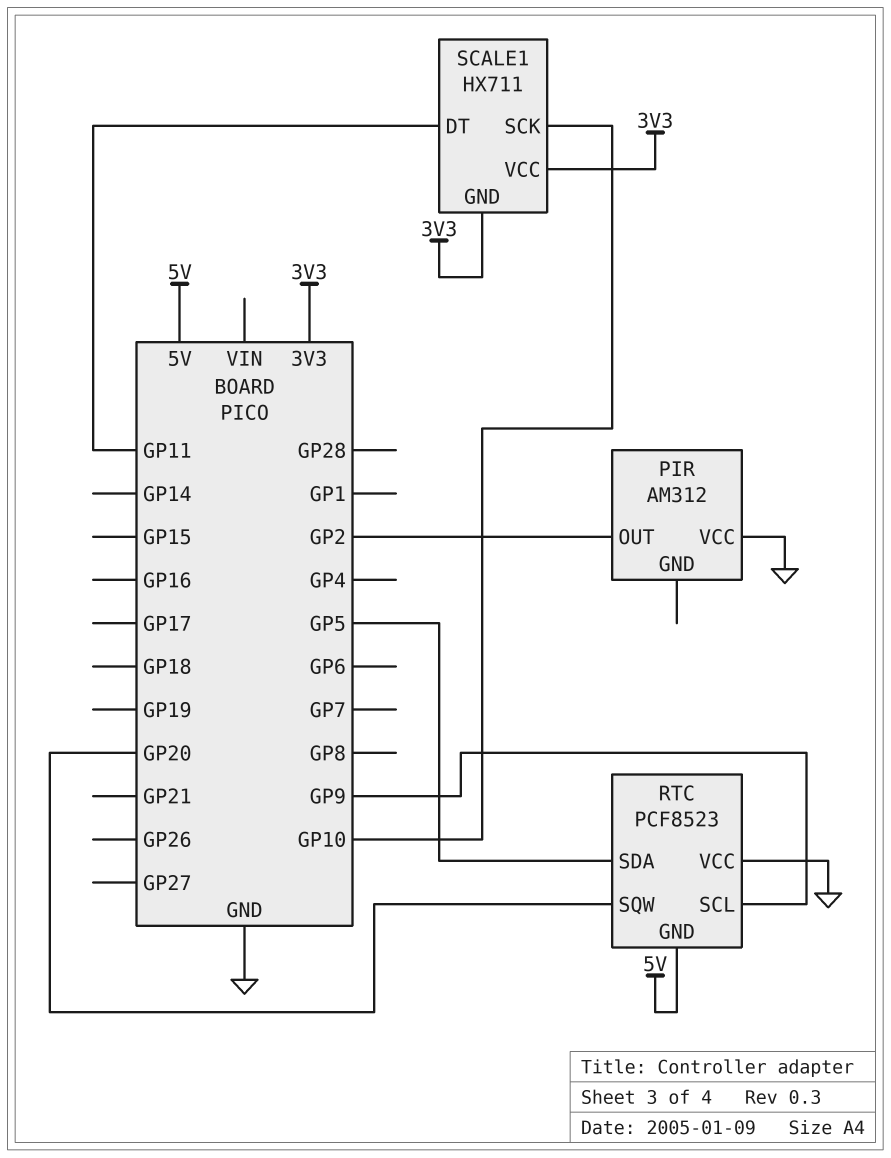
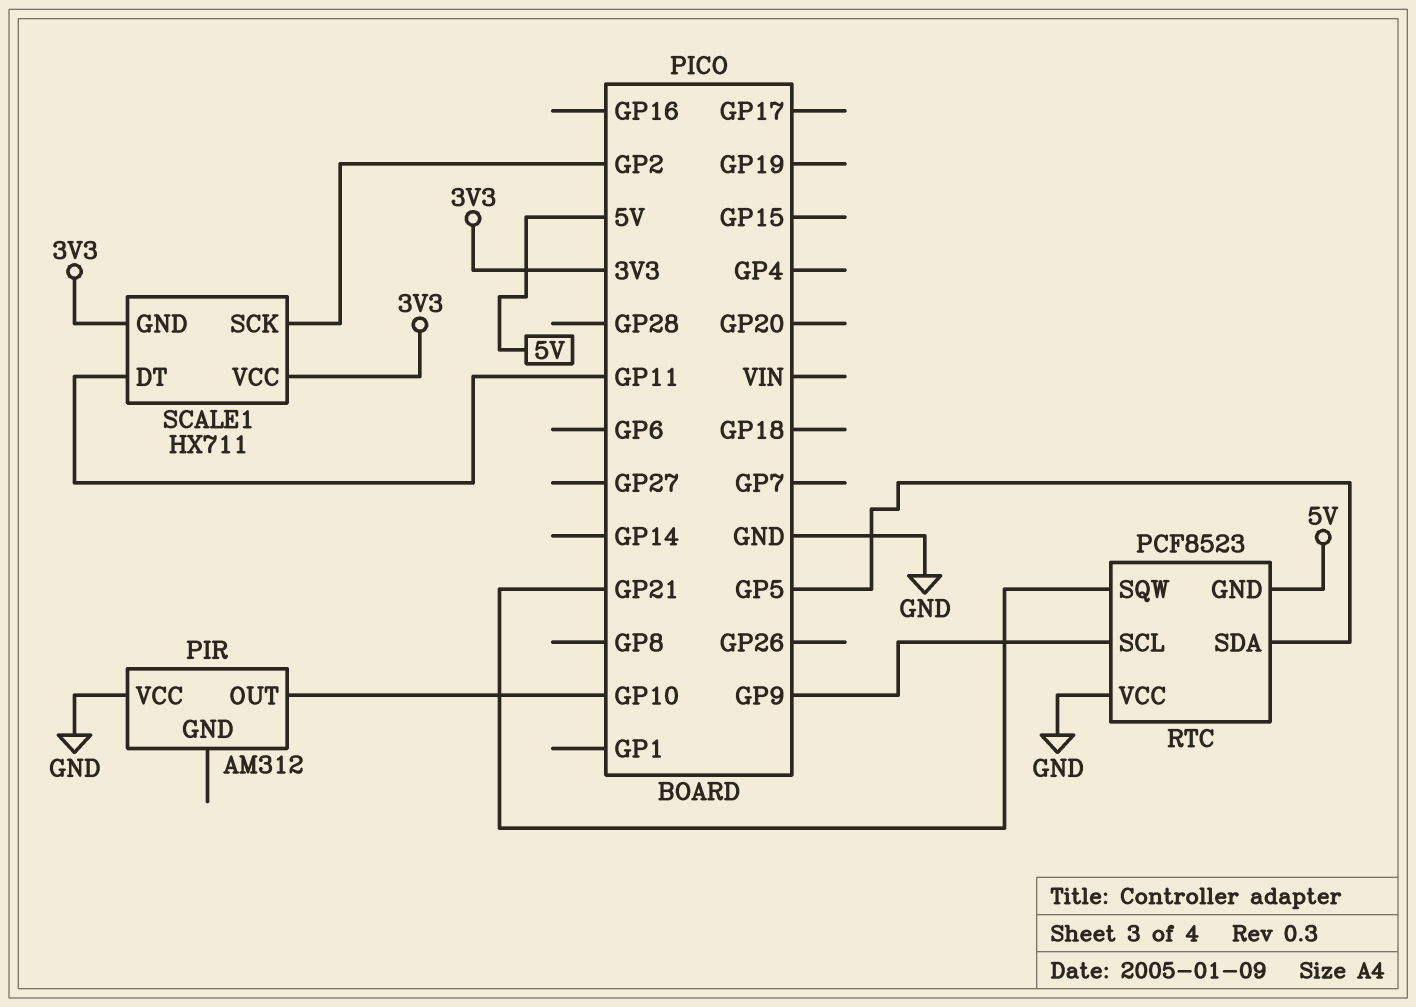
PIR pin OUT: GP2 -> GP10
RTC pin SQW: GP20 -> GP21
SCALE1 pin SCK: GP10 -> GP2

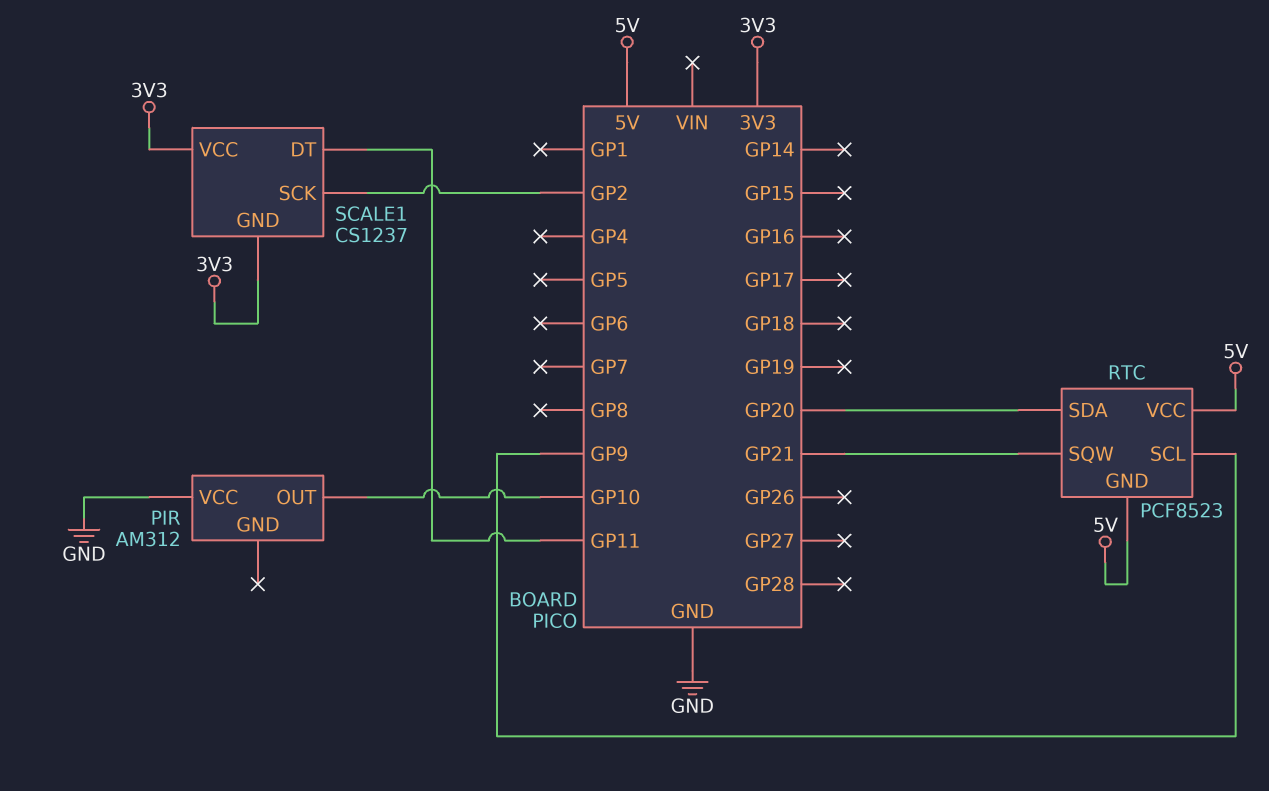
RTC pin SDA: GP5 -> GP20
RTC pin VCC: GND -> 5V
SCALE1: HX711 -> CS1237

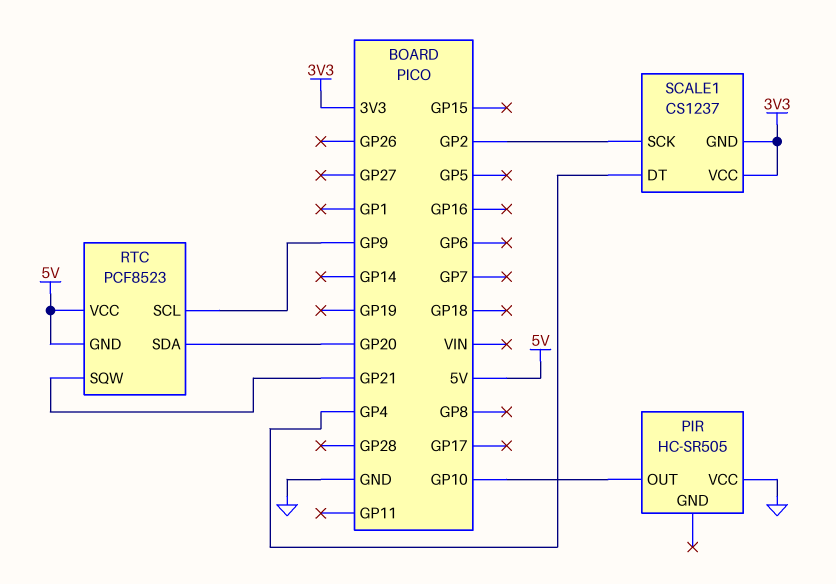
PIR: AM312 -> HC-SR505
SCALE1 pin DT: GP11 -> GP4

